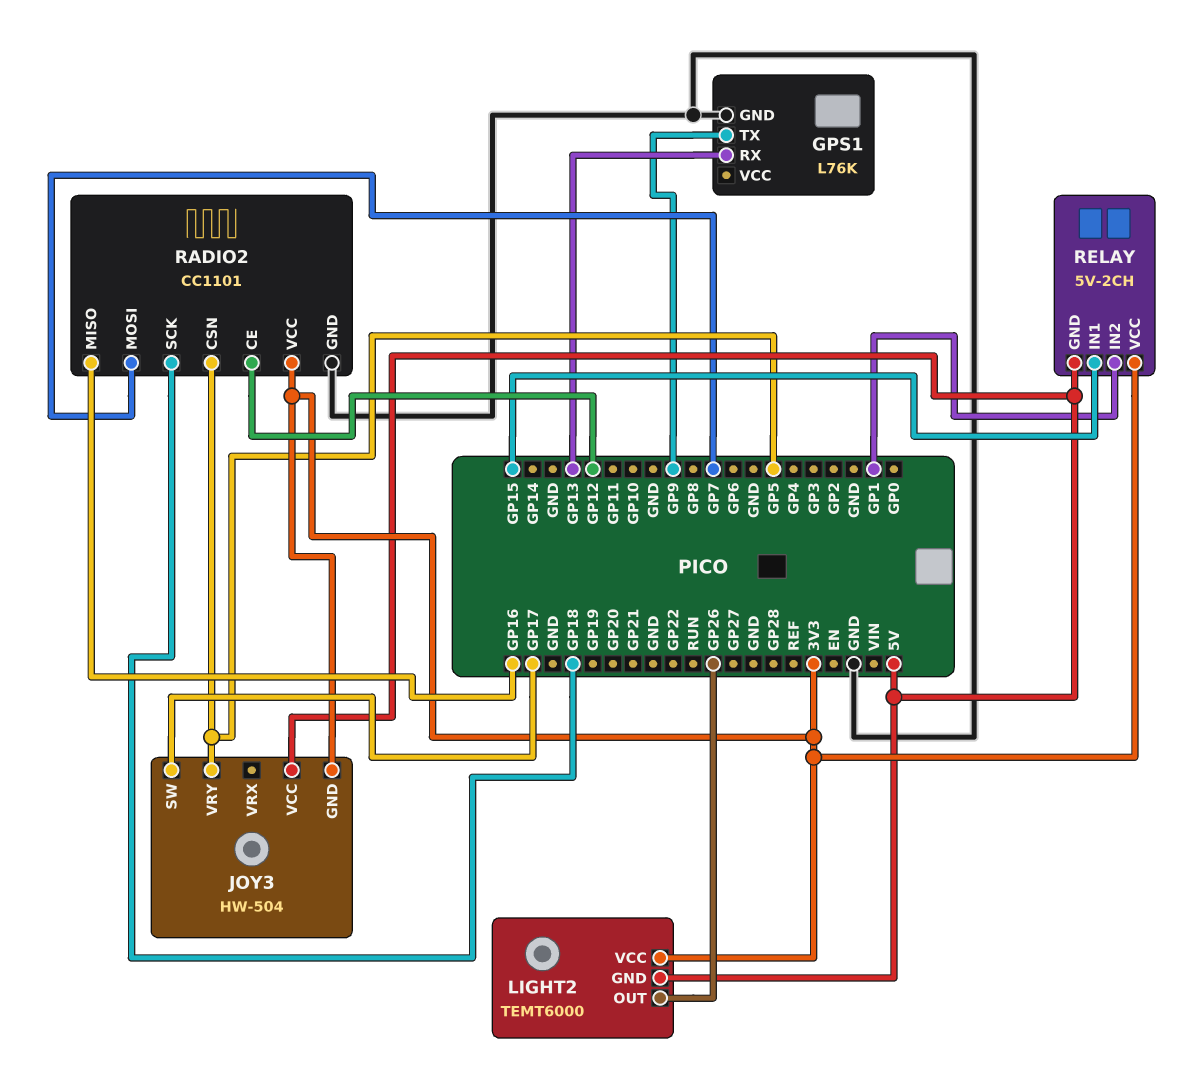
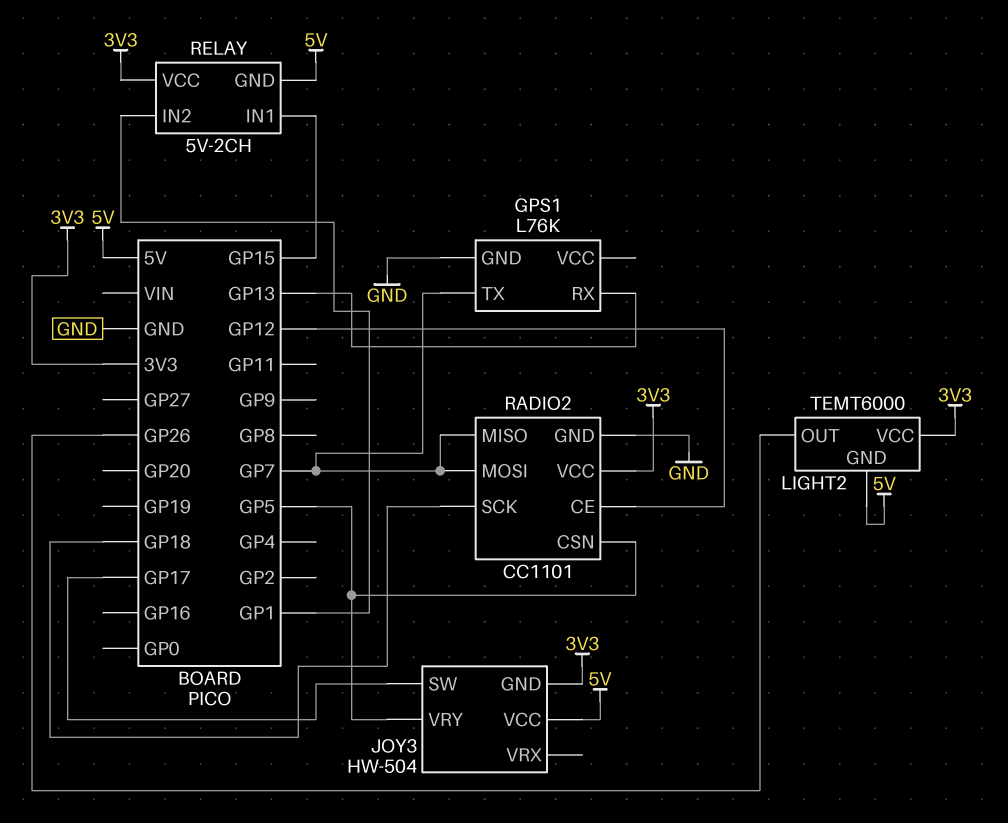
GPS1 pin TX: GP9 -> GP7
RADIO2 pin MISO: GP16 -> GP7

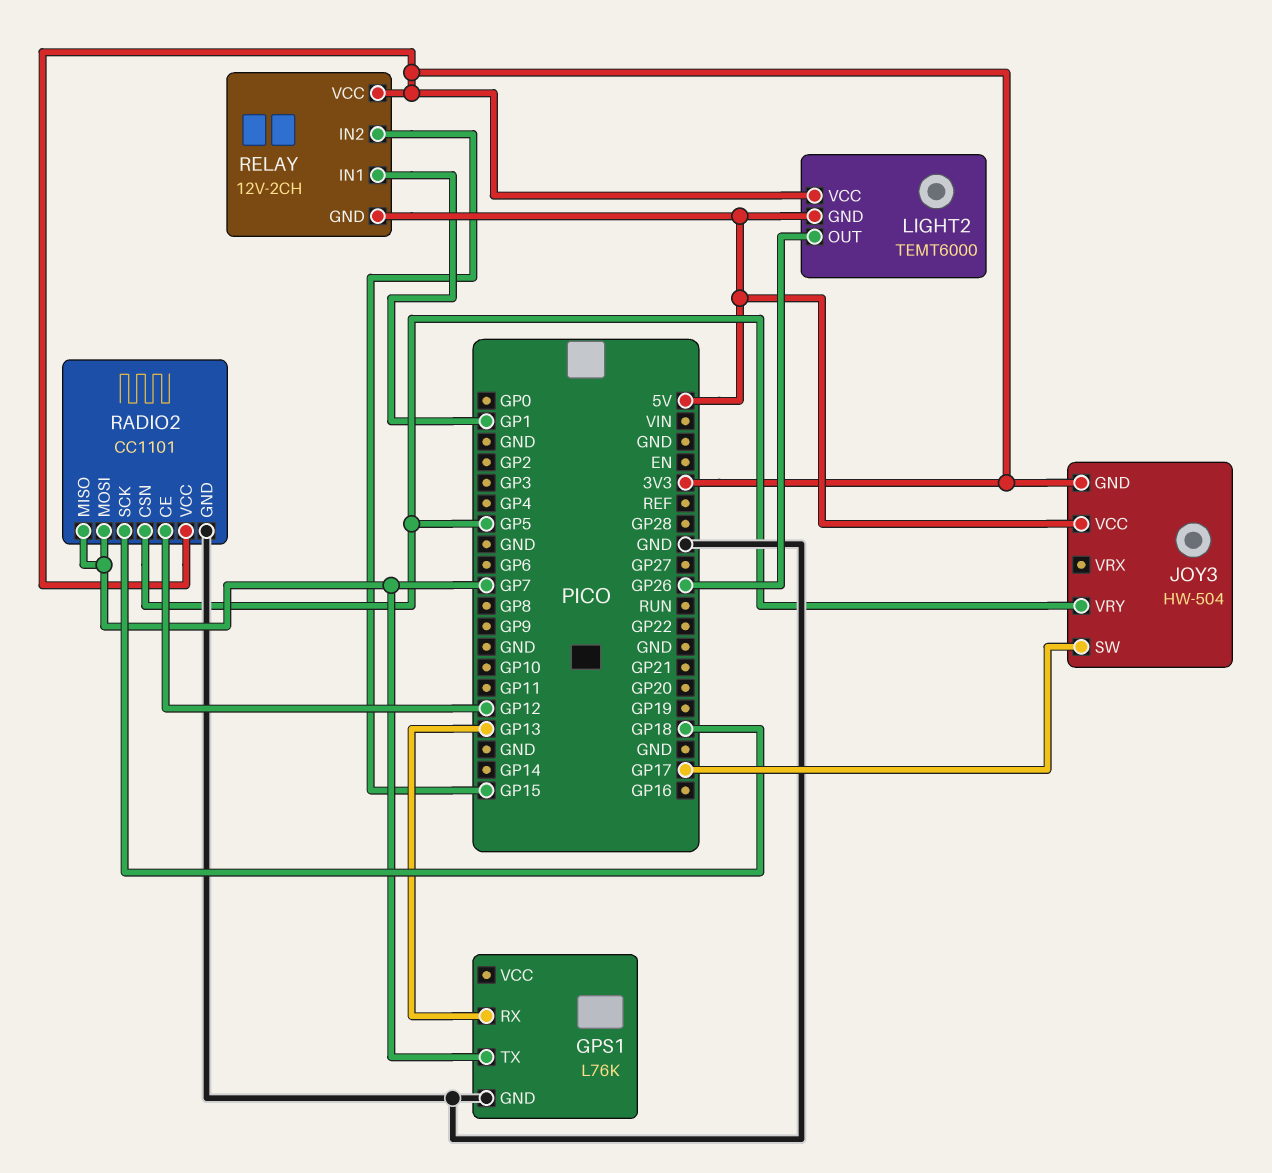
RELAY: 5V-2CH -> 12V-2CH
RELAY pin IN1: GP15 -> GP1
RELAY pin IN2: GP1 -> GP15

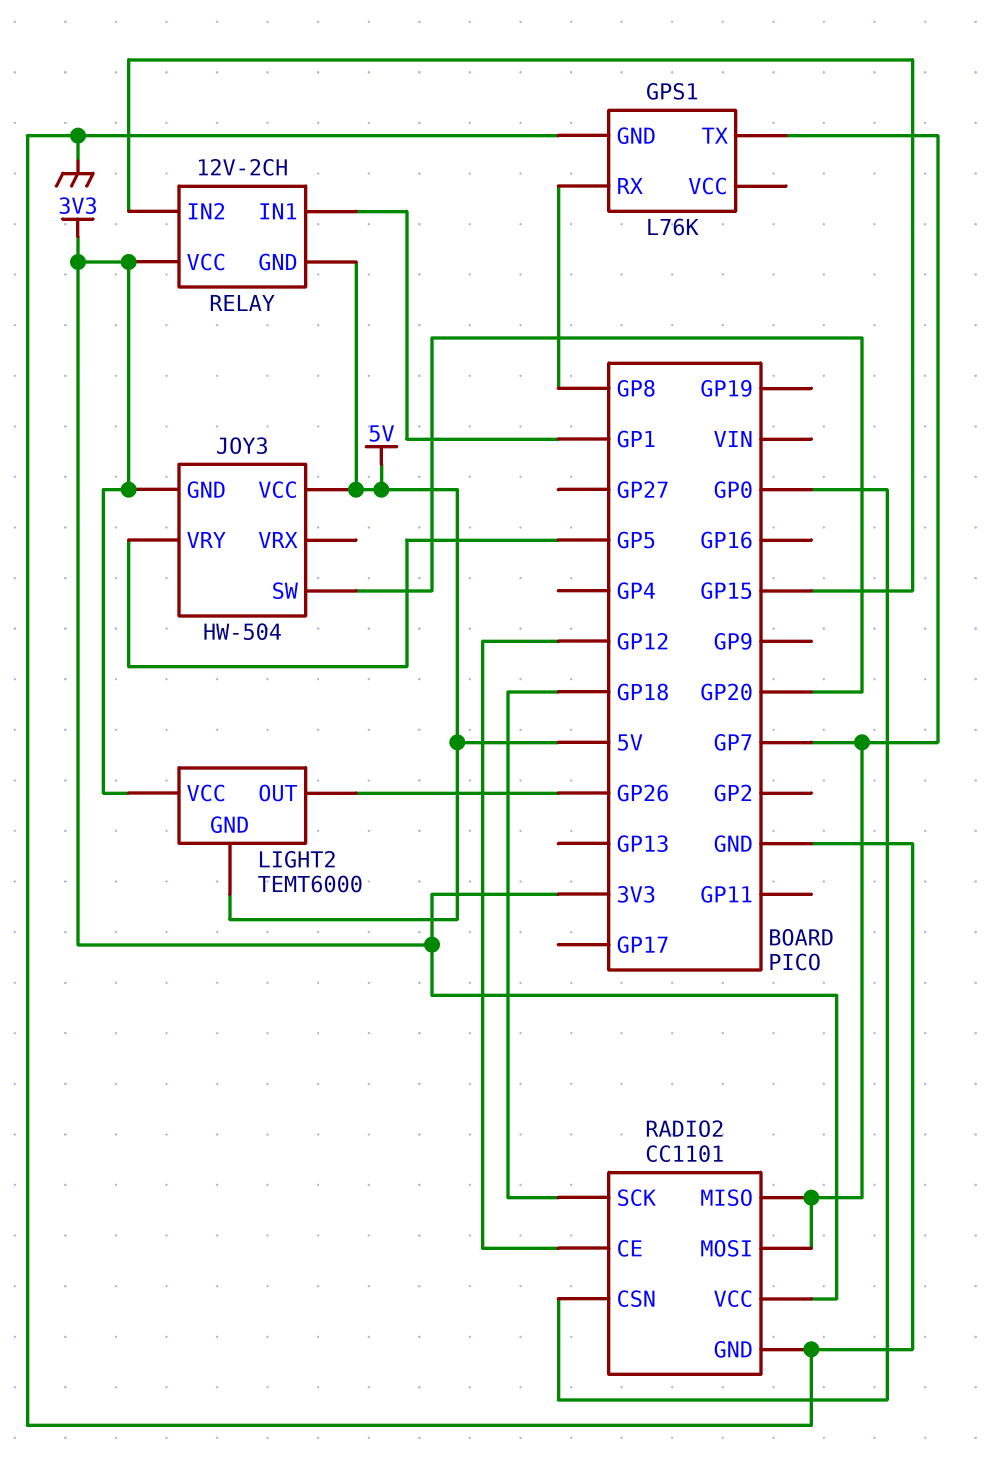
GPS1 pin RX: GP13 -> GP8
JOY3 pin SW: GP17 -> GP20
RADIO2 pin CSN: GP5 -> GP0

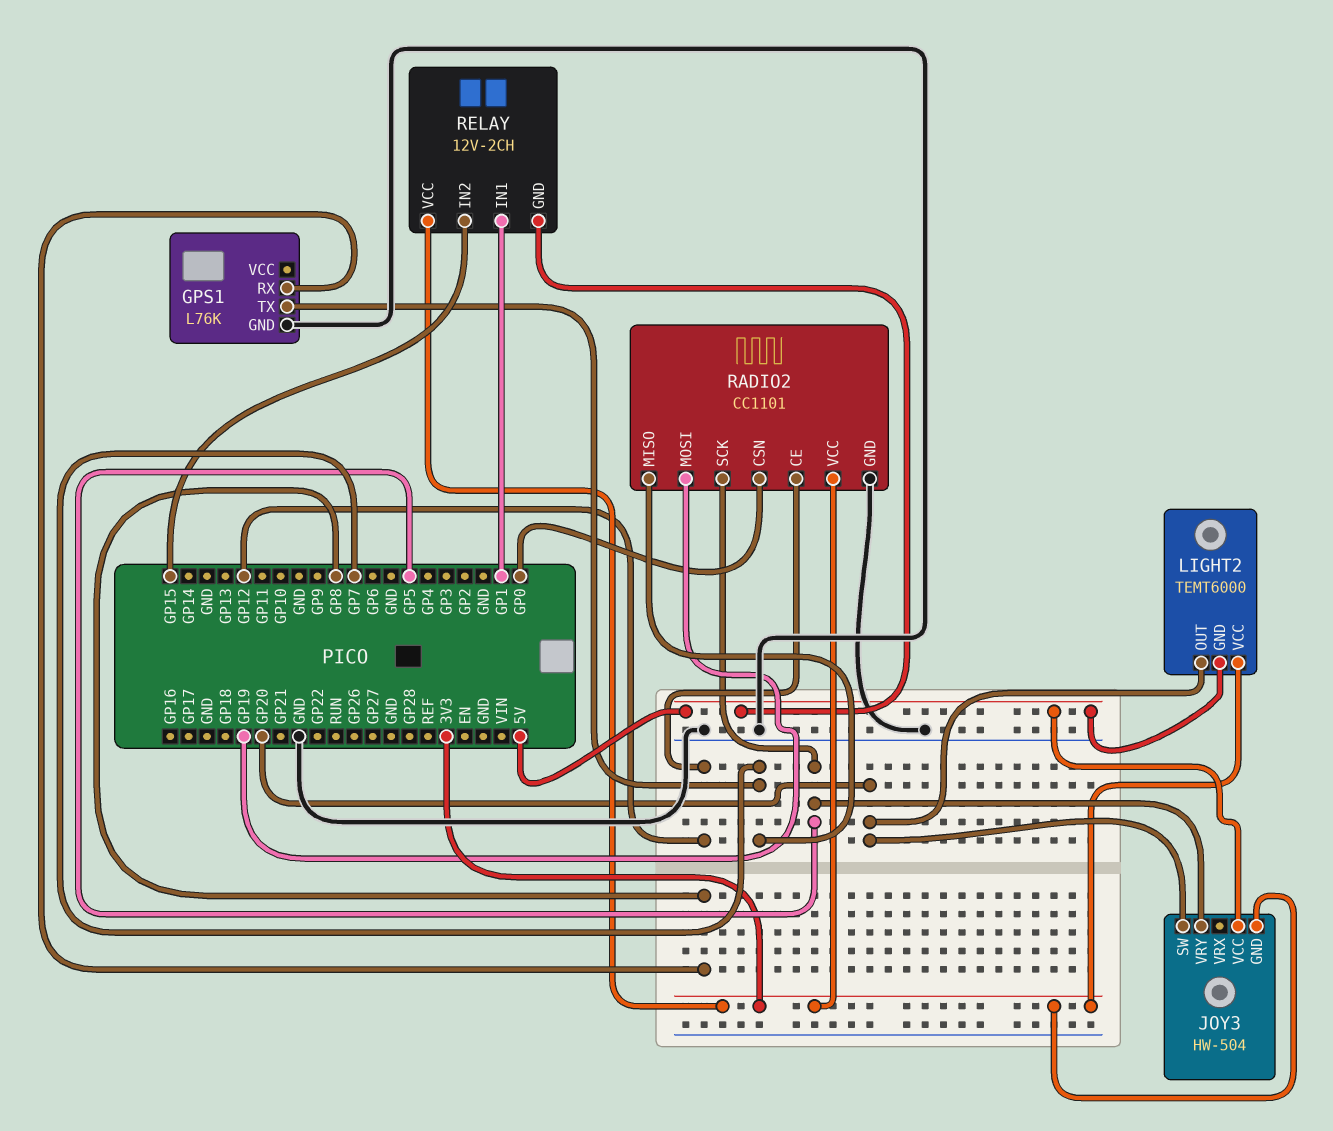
LIGHT2 pin OUT: GP26 -> GP20
RADIO2 pin MOSI: GP7 -> GP19
RADIO2 pin SCK: GP18 -> GP5

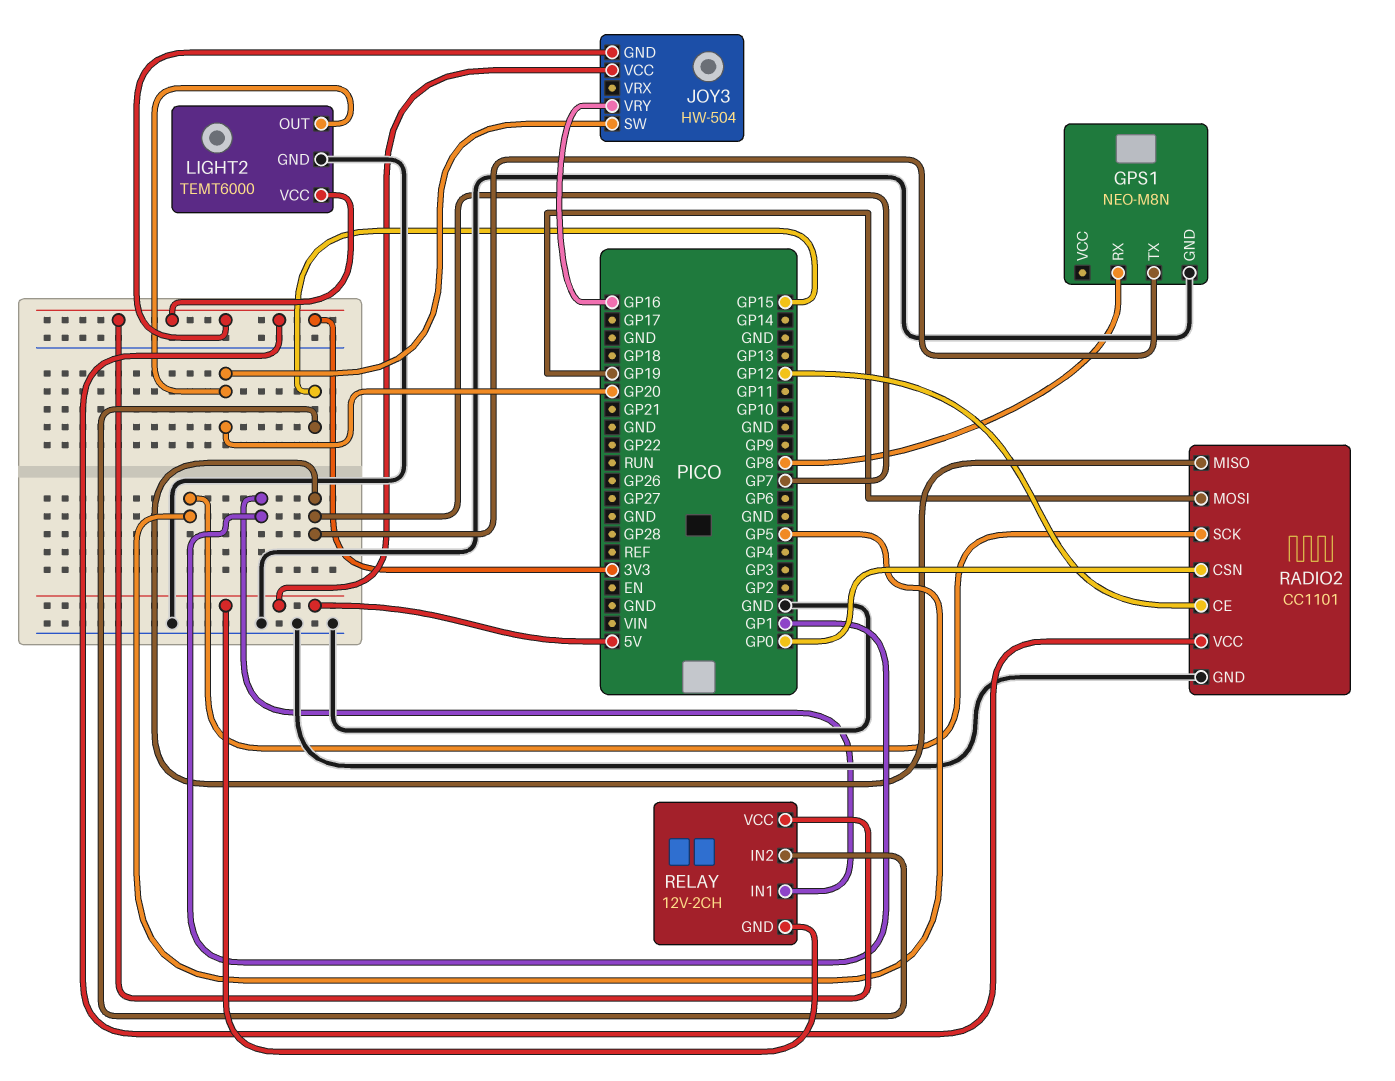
GPS1: L76K -> NEO-M8N
JOY3 pin VRY: GP5 -> GP16
LIGHT2 pin GND: 5V -> GND

